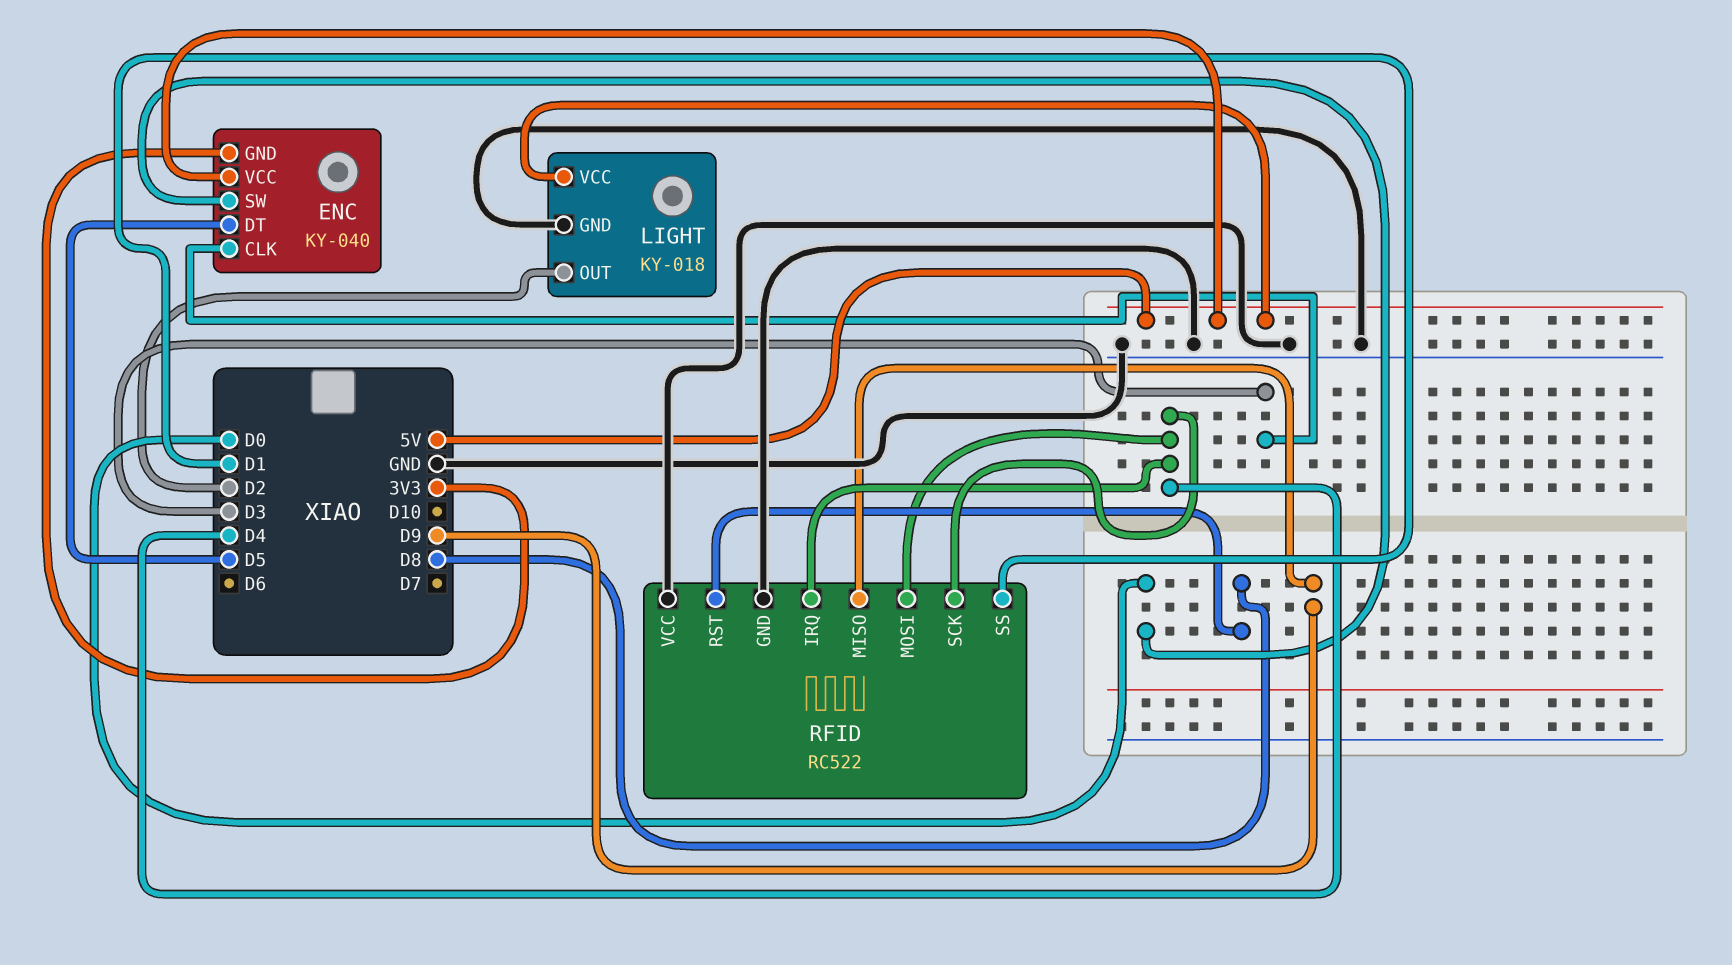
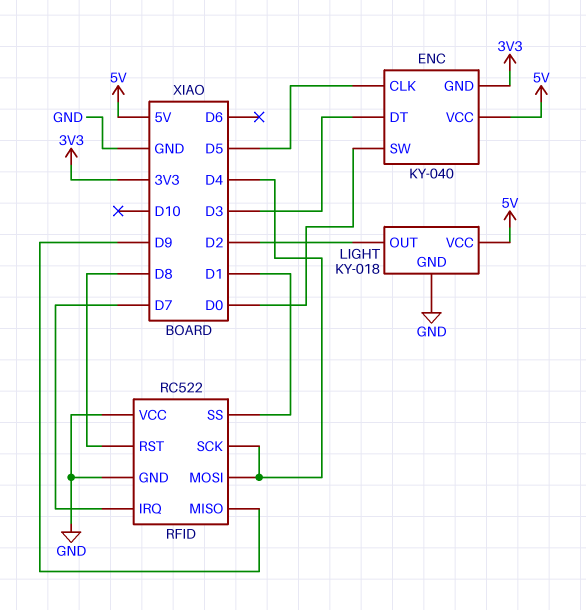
ENC pin CLK: D3 -> D5
ENC pin DT: D5 -> D3
RFID pin IRQ: D4 -> D7

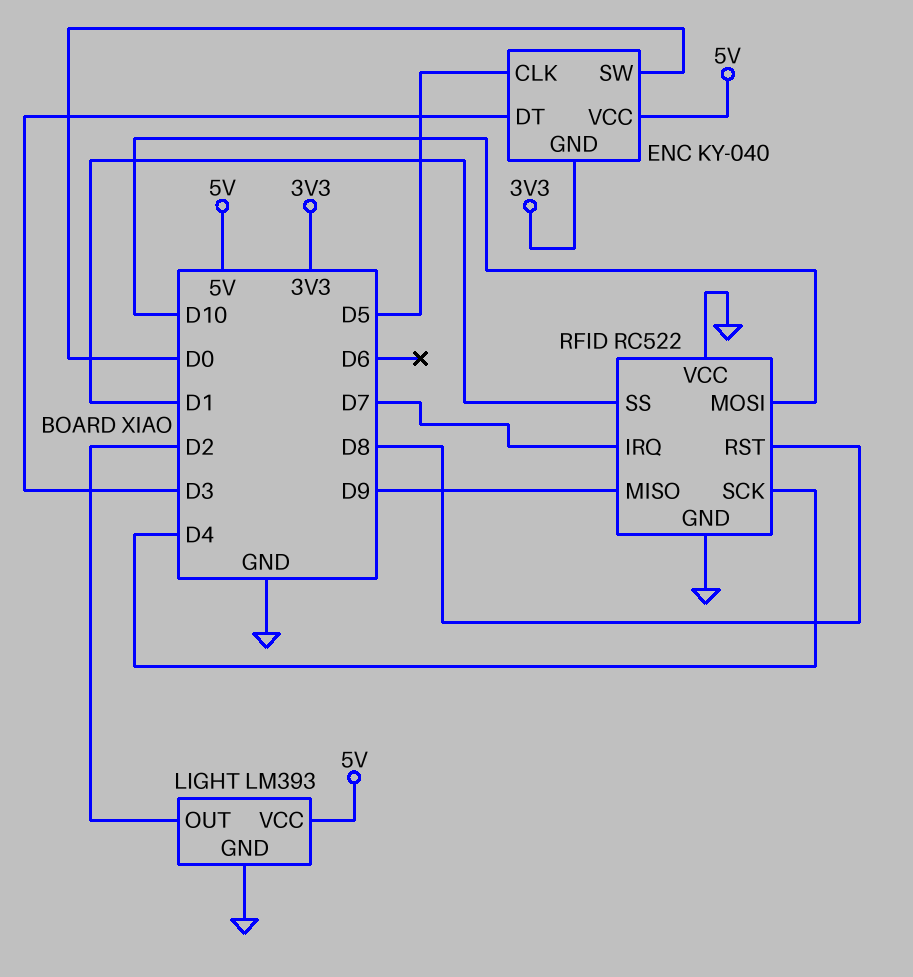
LIGHT: KY-018 -> LM393
RFID pin MOSI: D4 -> D10

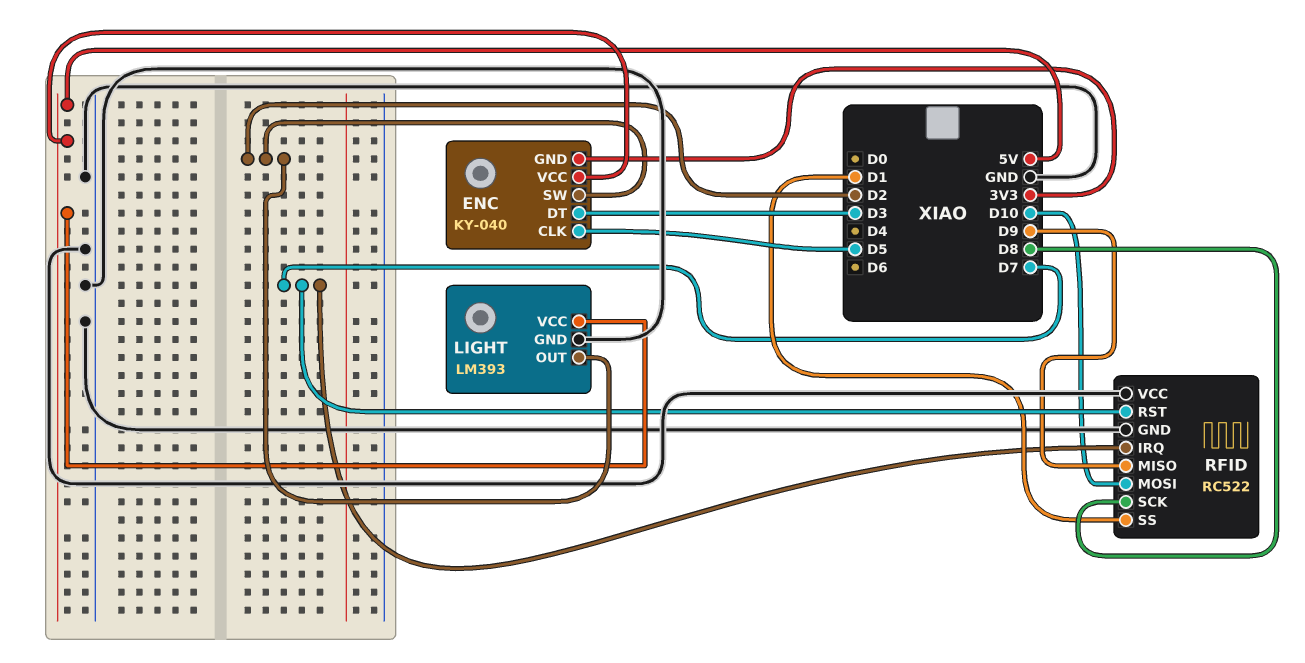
ENC pin SW: D0 -> D2
RFID pin RST: D8 -> D7
RFID pin SCK: D4 -> D8

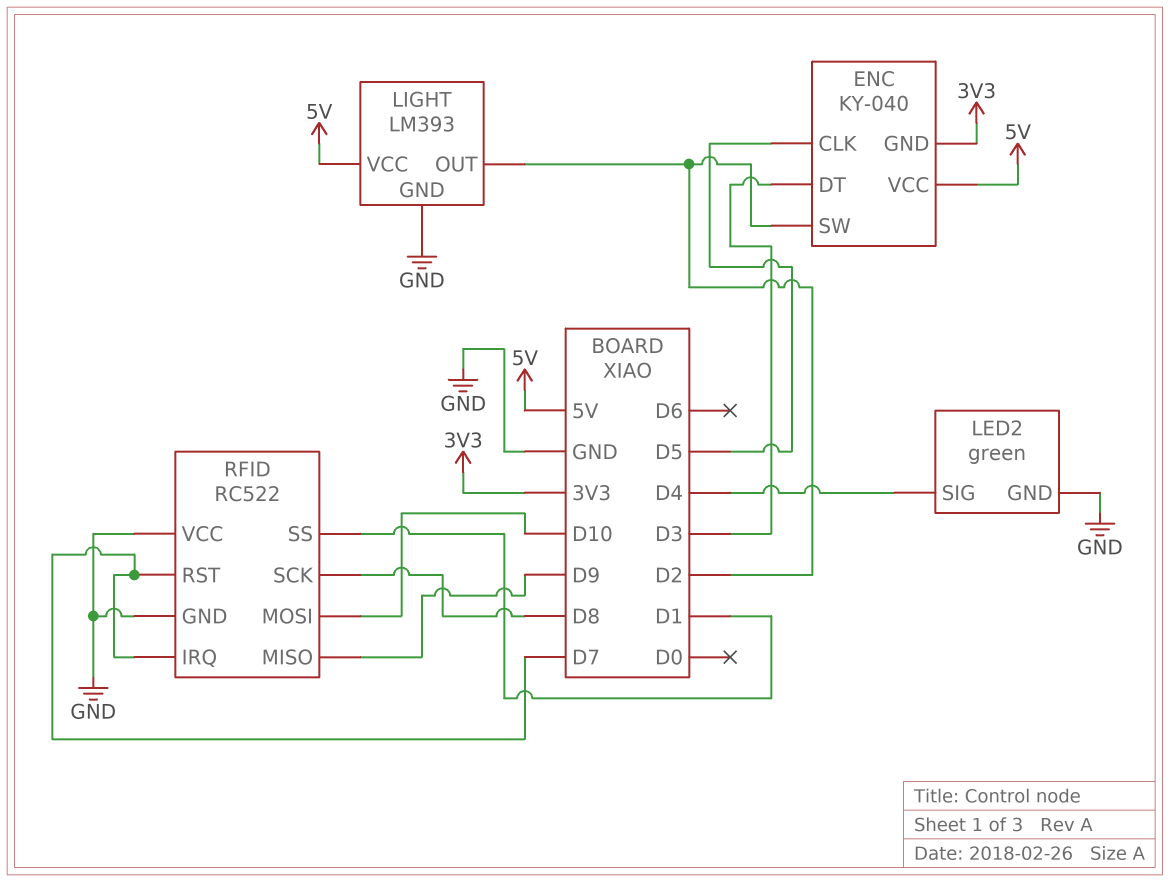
LED2: none -> green
LED2 pin GND: none -> GND
LED2 pin SIG: none -> D4

